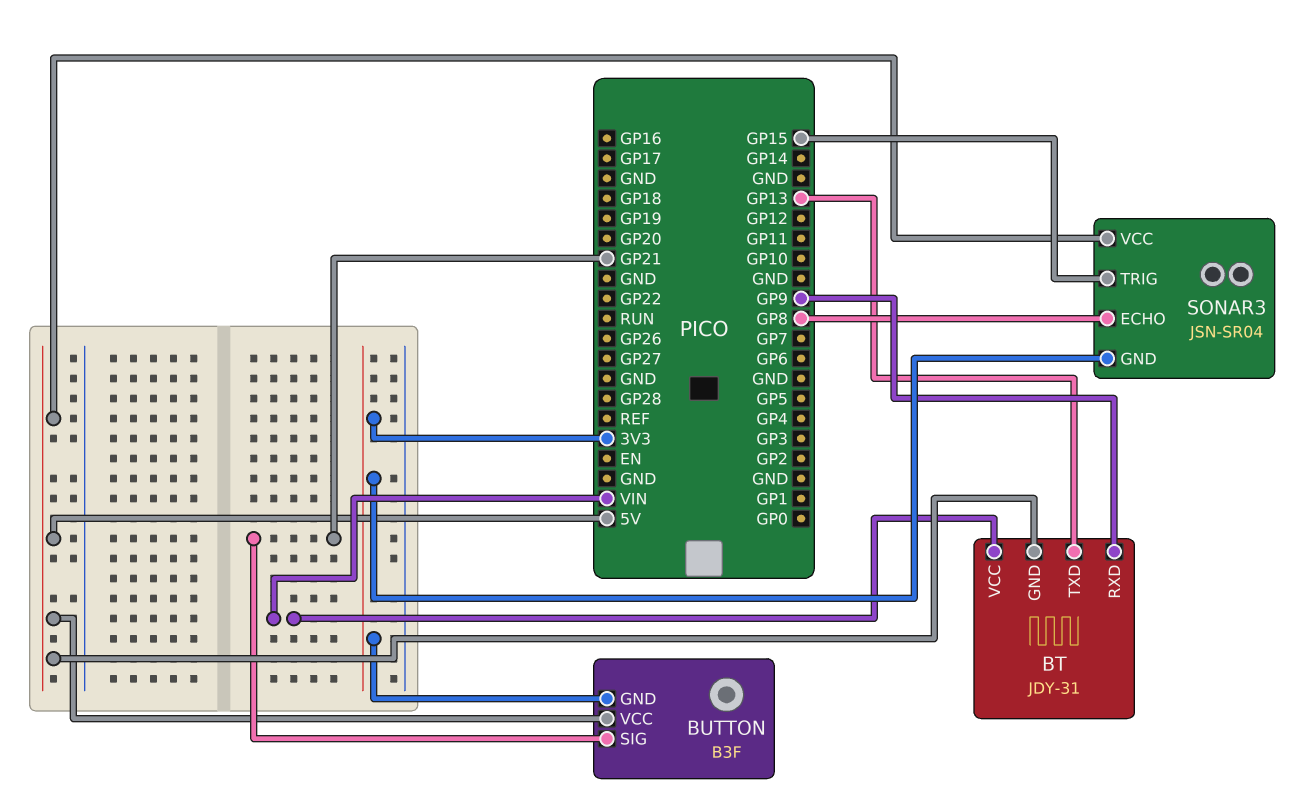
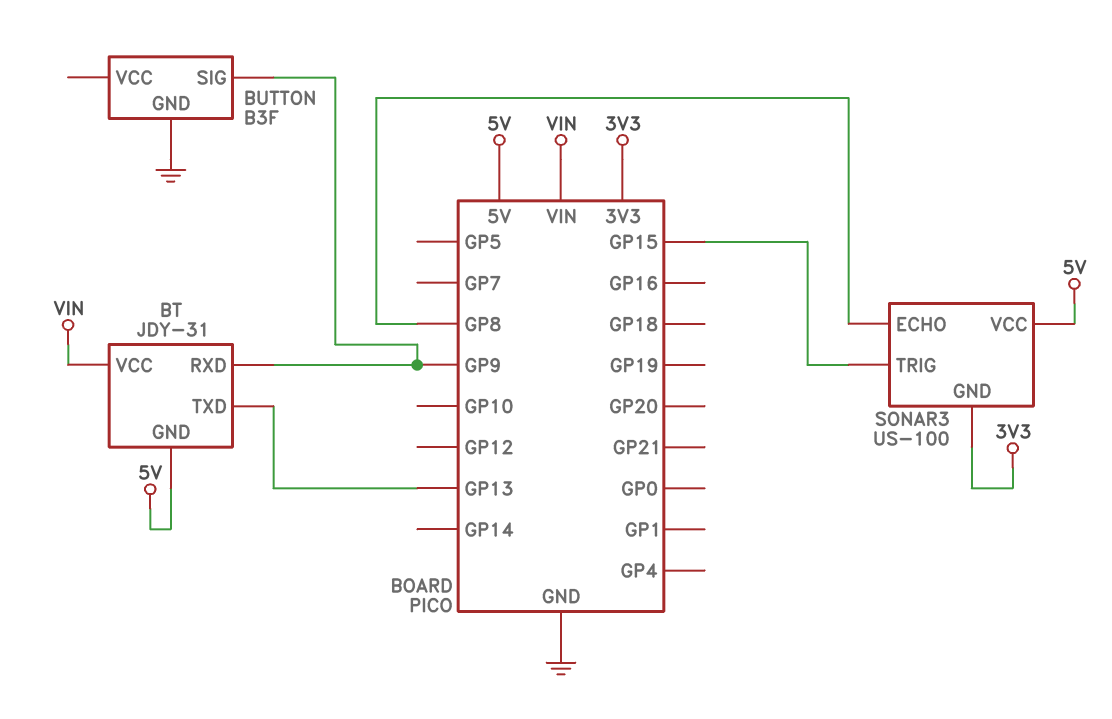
BUTTON pin GND: 3V3 -> GND
BUTTON pin SIG: GP21 -> GP9
BUTTON pin VCC: 5V -> none
SONAR3: JSN-SR04 -> US-100

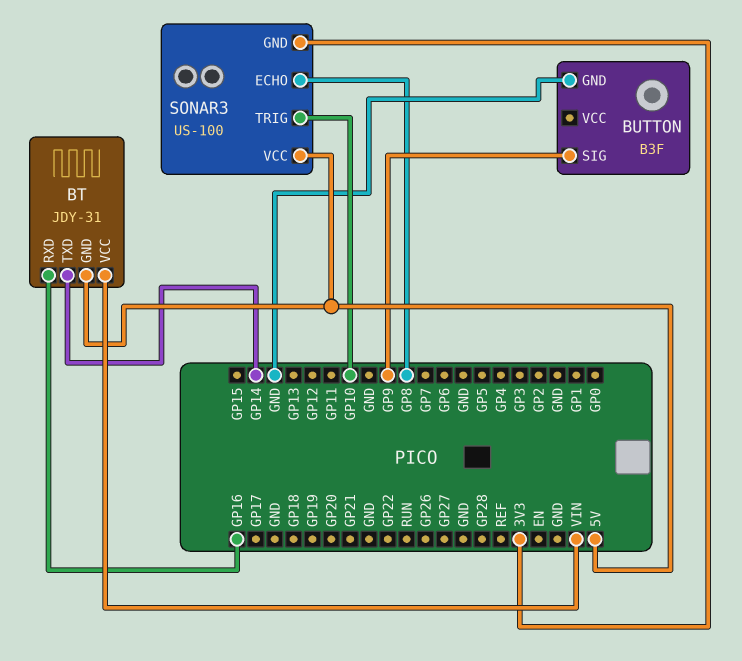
BT pin RXD: GP9 -> GP16
BT pin TXD: GP13 -> GP14
SONAR3 pin TRIG: GP15 -> GP10

